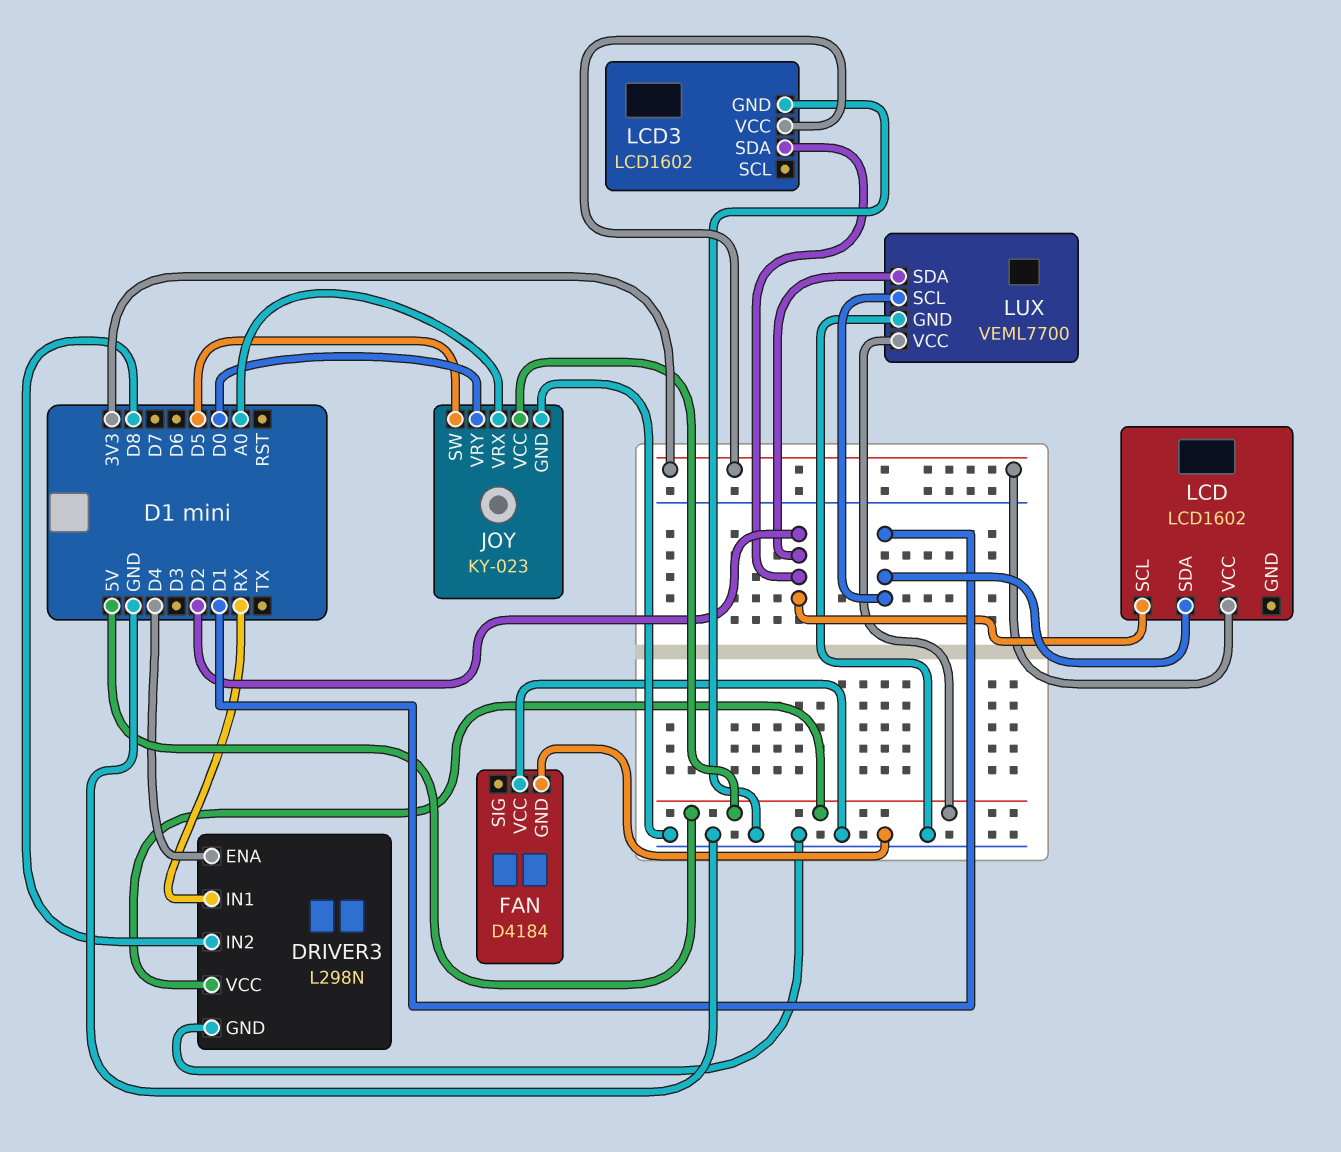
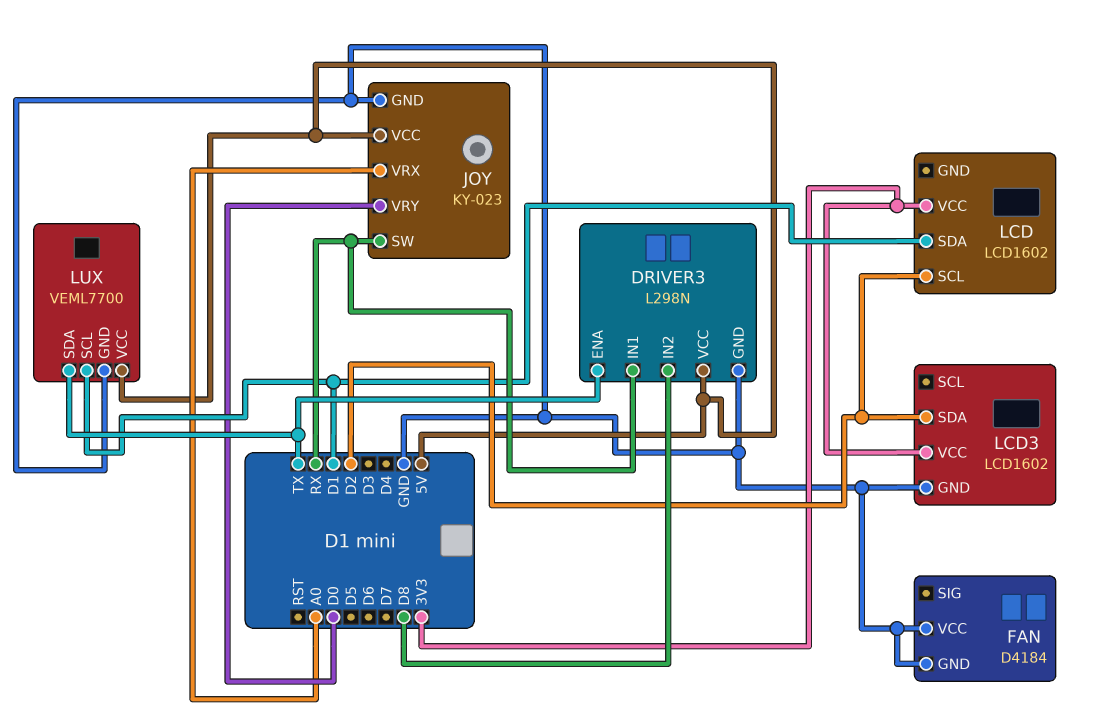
DRIVER3 pin ENA: D4 -> TX
JOY pin SW: D5 -> RX
LUX pin SDA: D2 -> TX

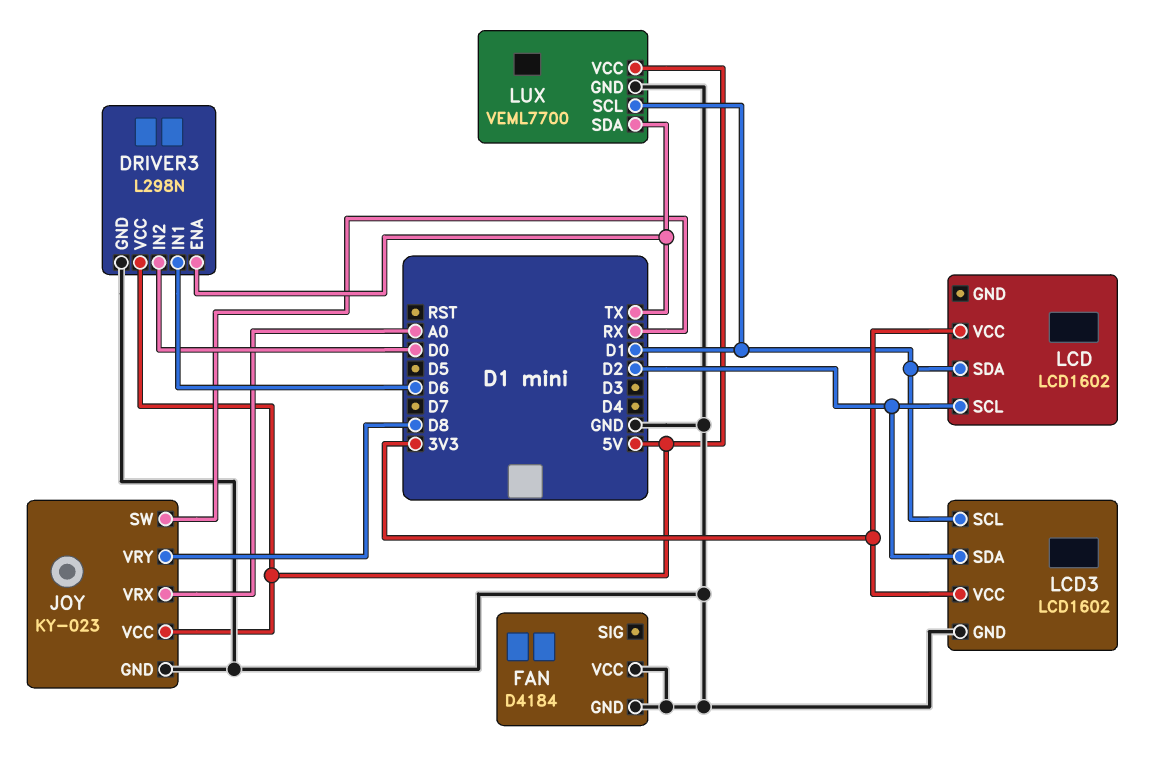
DRIVER3 pin IN1: RX -> D6
DRIVER3 pin IN2: D8 -> D0
JOY pin VRY: D0 -> D8
LCD3 pin SCL: none -> D1

